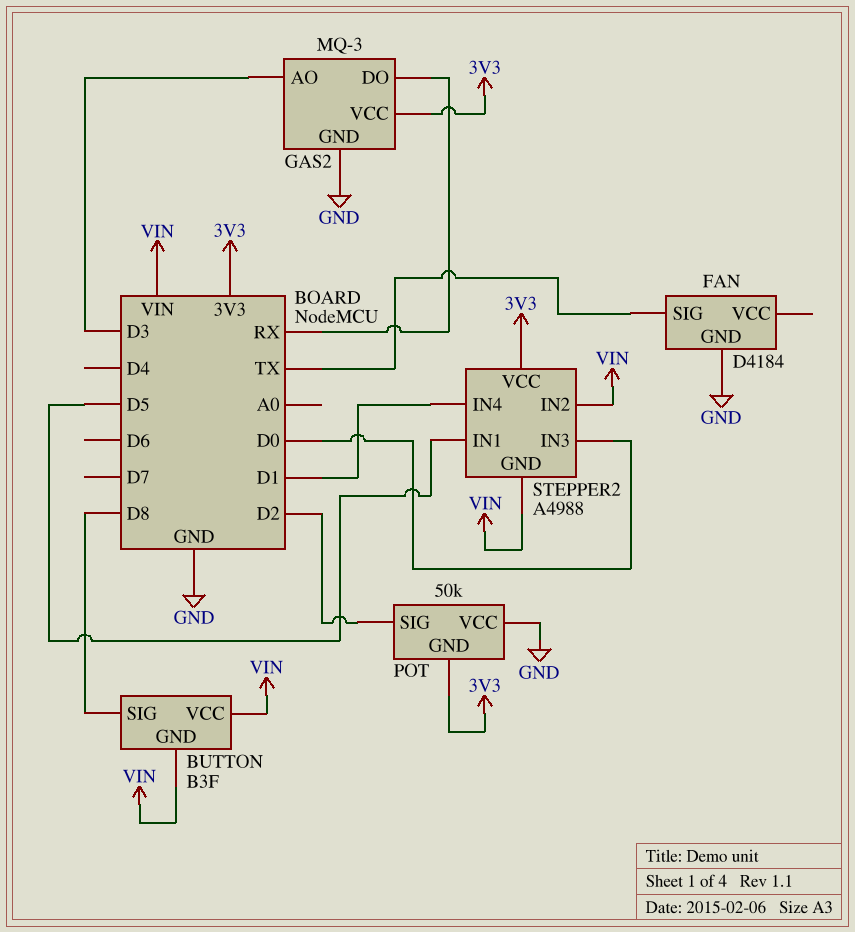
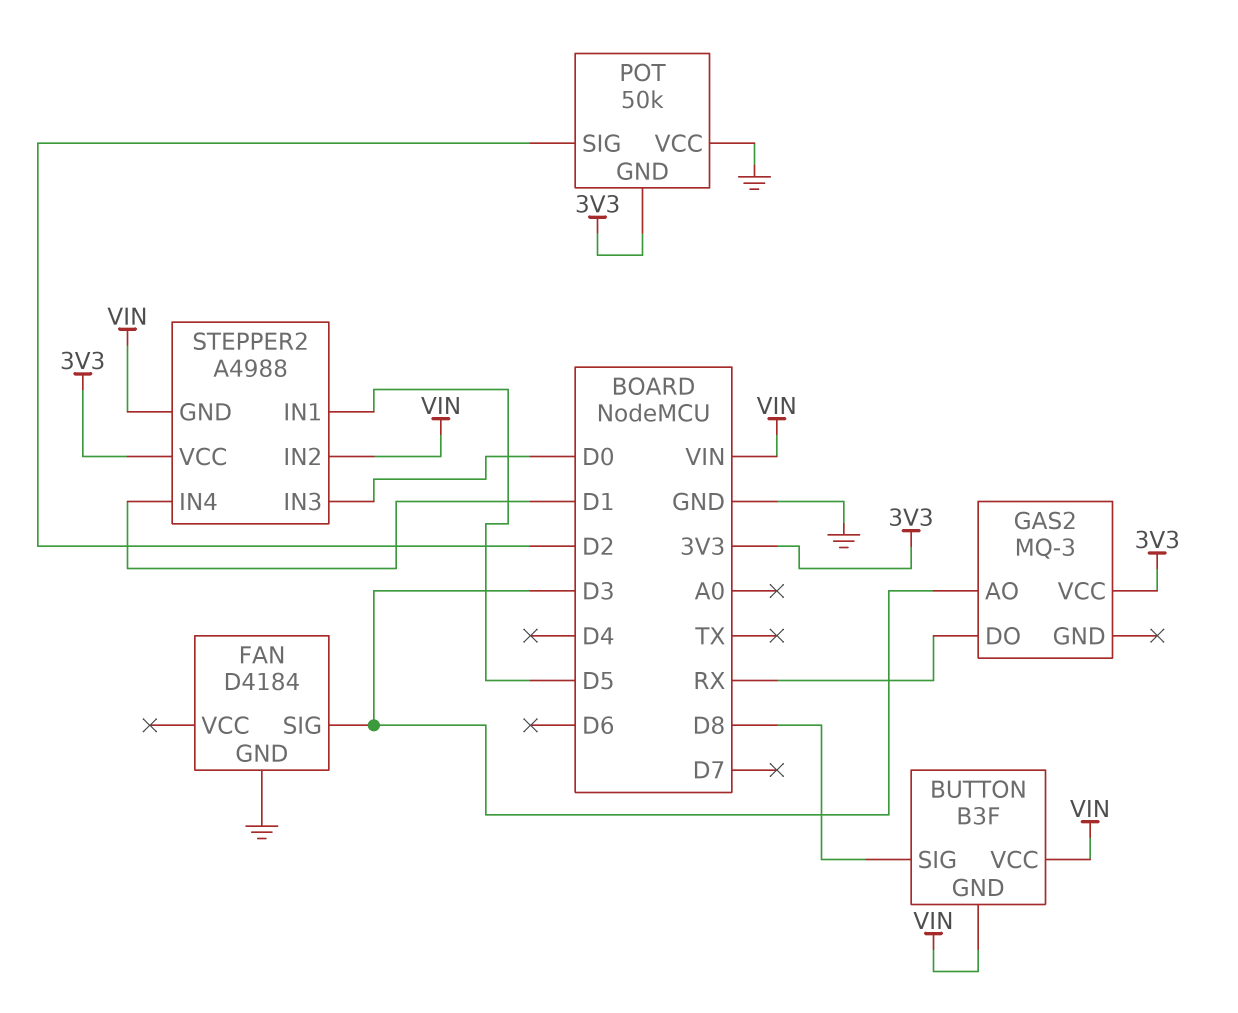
FAN pin SIG: TX -> D3
GAS2 pin GND: GND -> none

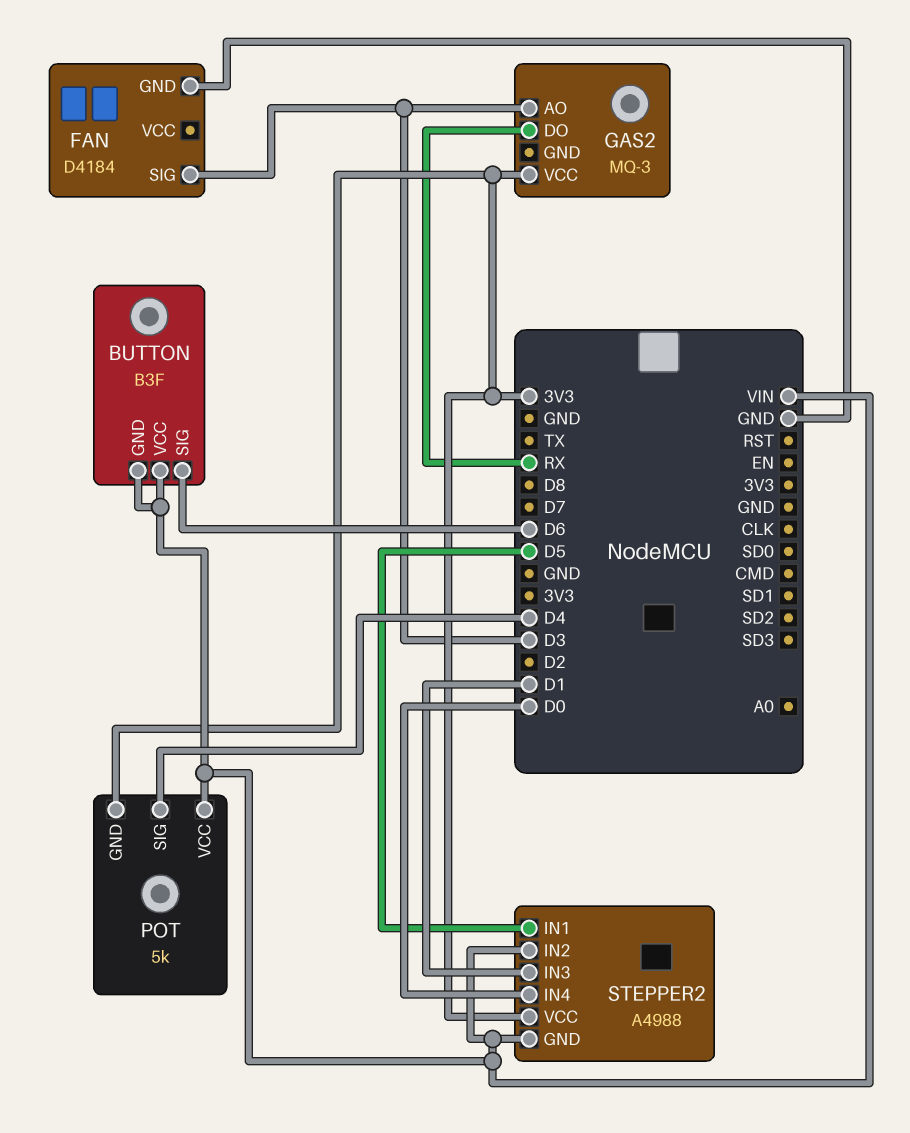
BUTTON pin SIG: D8 -> D6
POT: 50k -> 5k
POT pin SIG: D2 -> D4
POT pin VCC: GND -> VIN
STEPPER2 pin IN3: D0 -> D1
STEPPER2 pin IN4: D1 -> D0

